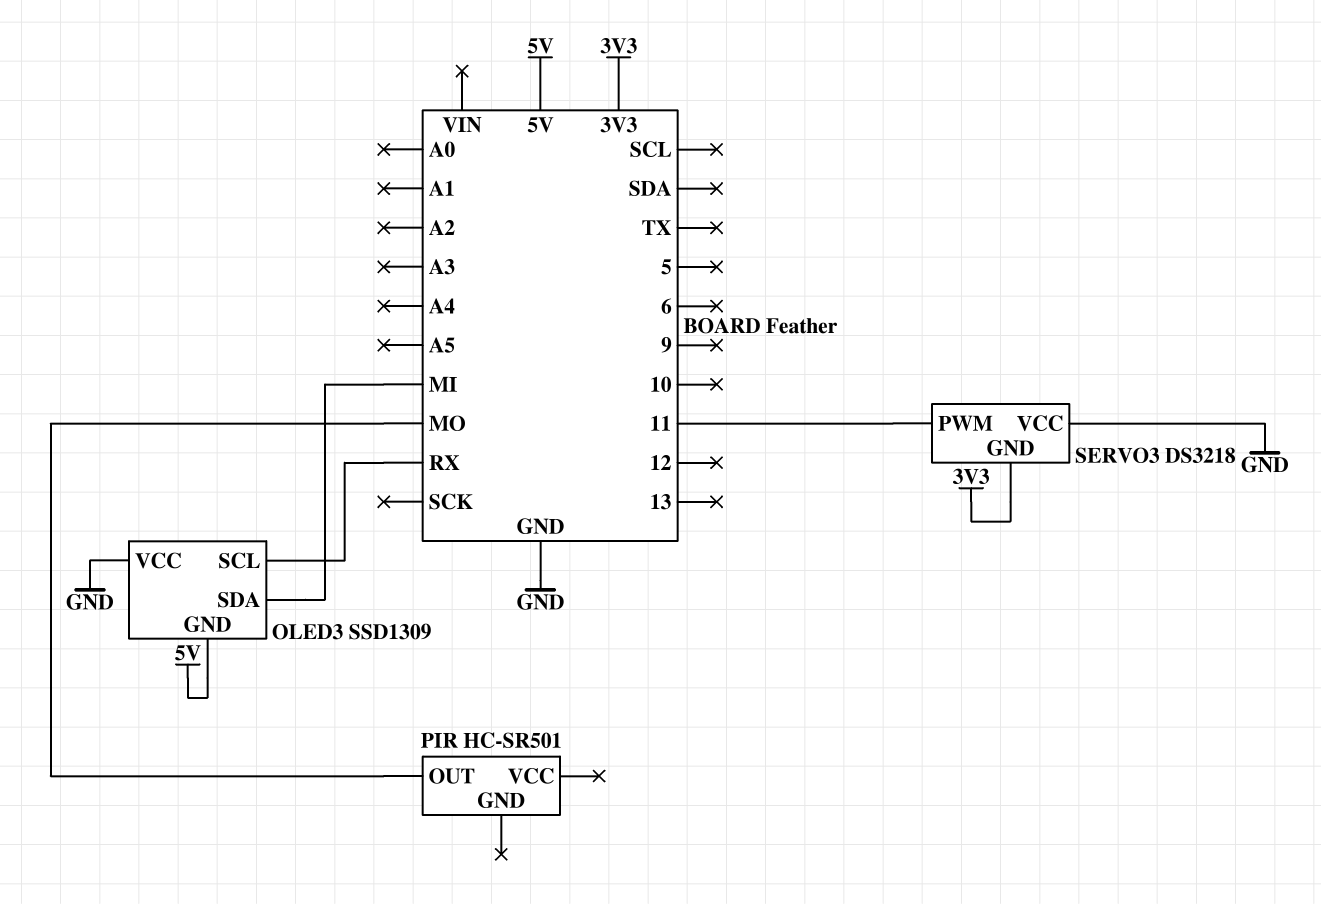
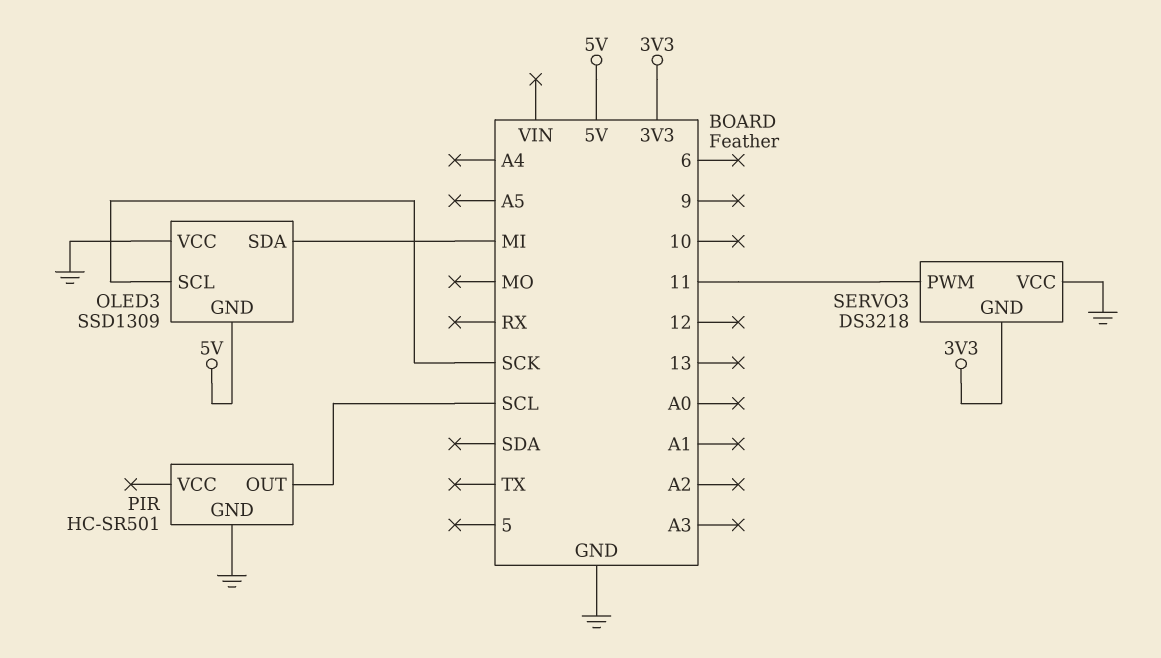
OLED3 pin SCL: RX -> SCK
PIR pin GND: none -> GND
PIR pin OUT: MO -> SCL

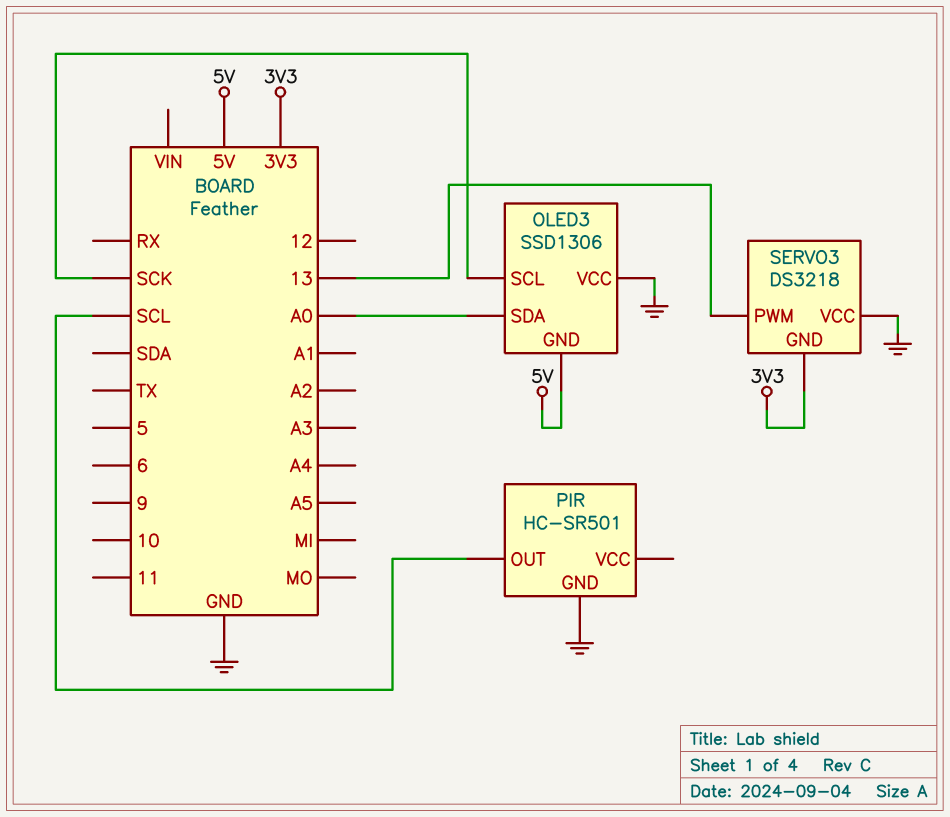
OLED3: SSD1309 -> SSD1306
OLED3 pin SDA: MI -> A0
SERVO3 pin PWM: 11 -> 13

